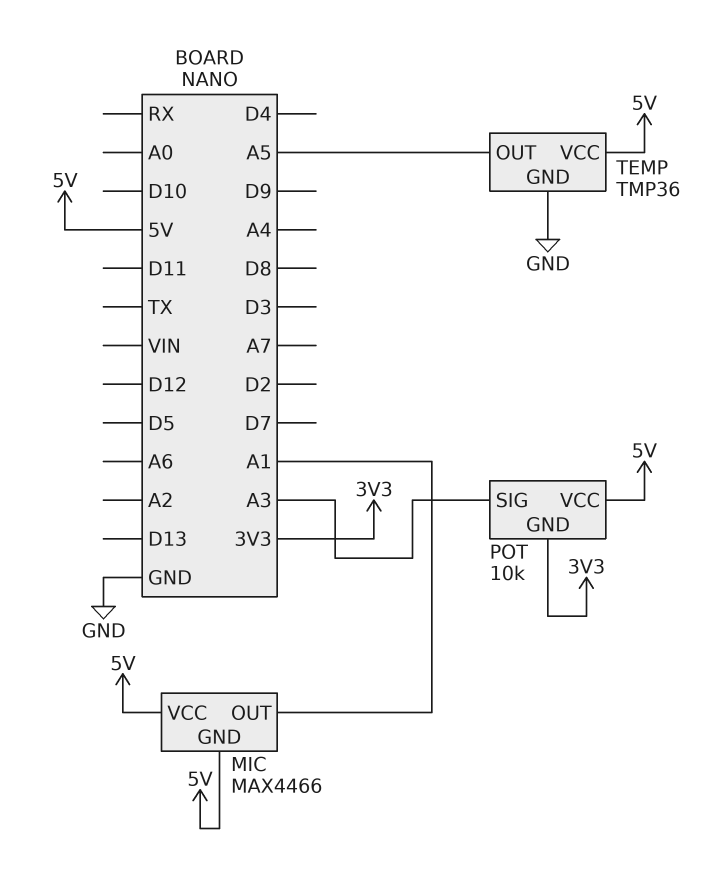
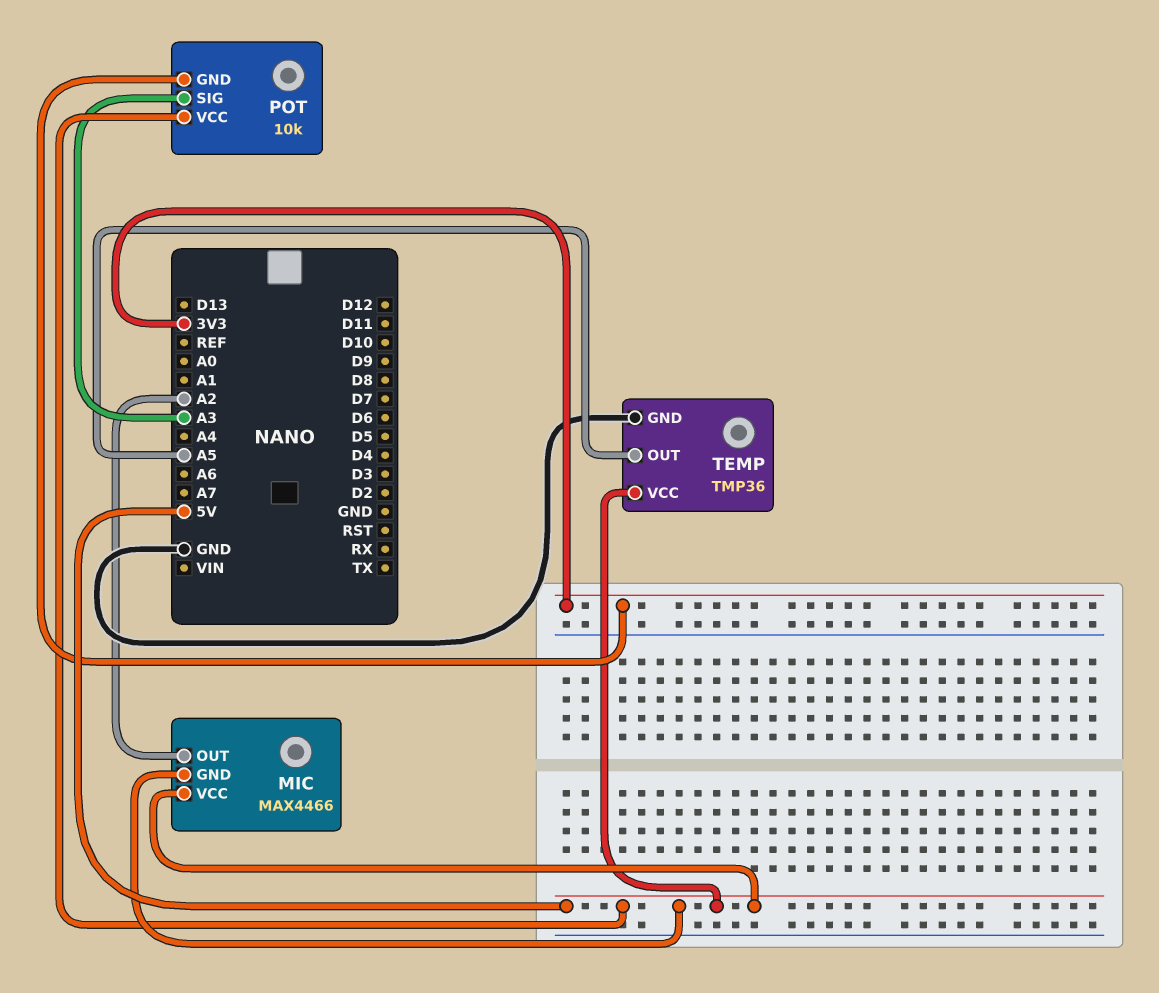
MIC pin OUT: A1 -> A2

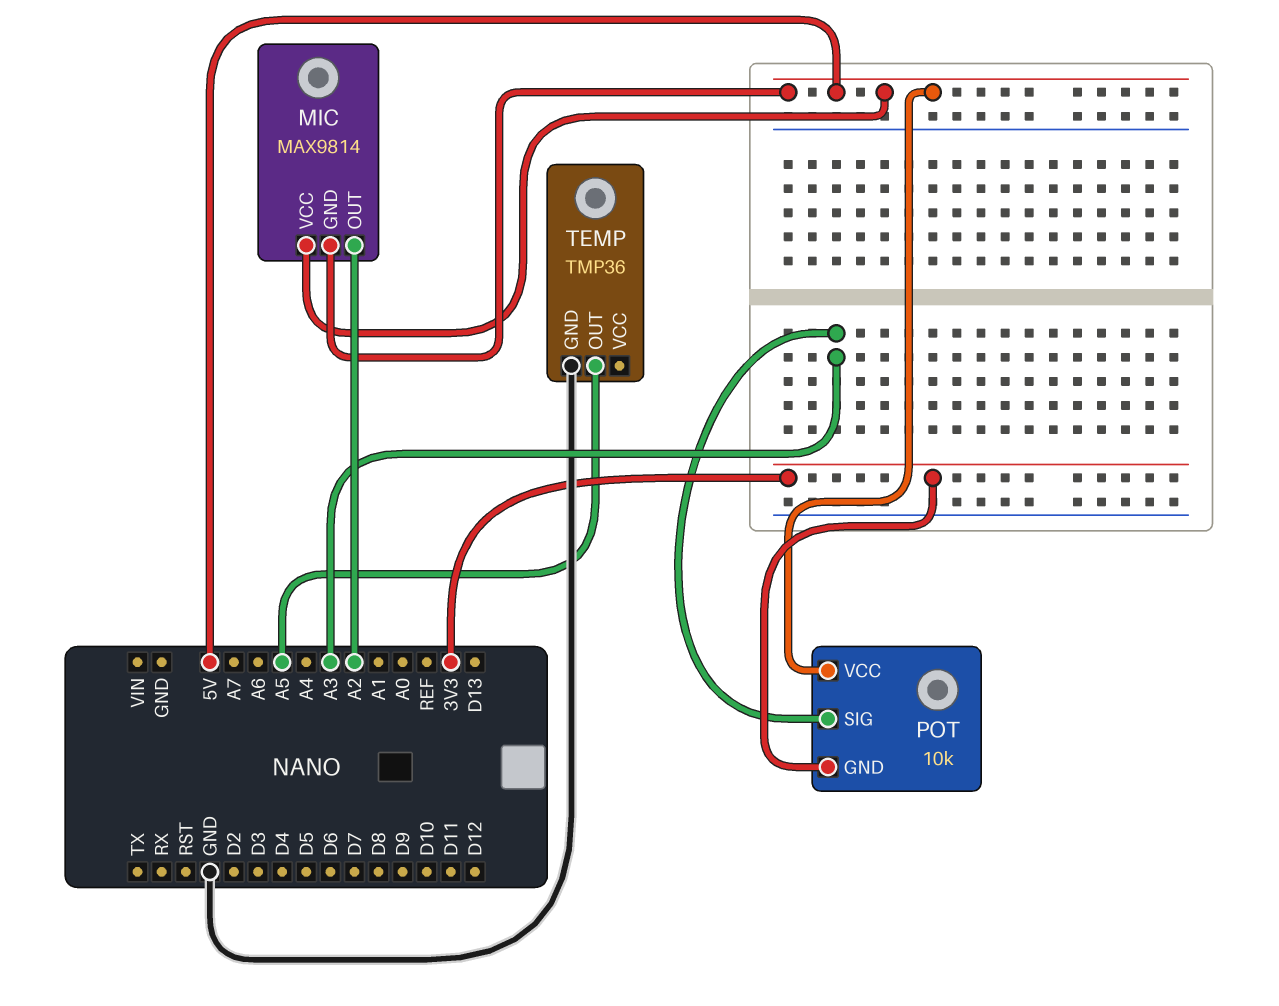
MIC: MAX4466 -> MAX9814
TEMP pin VCC: 5V -> none

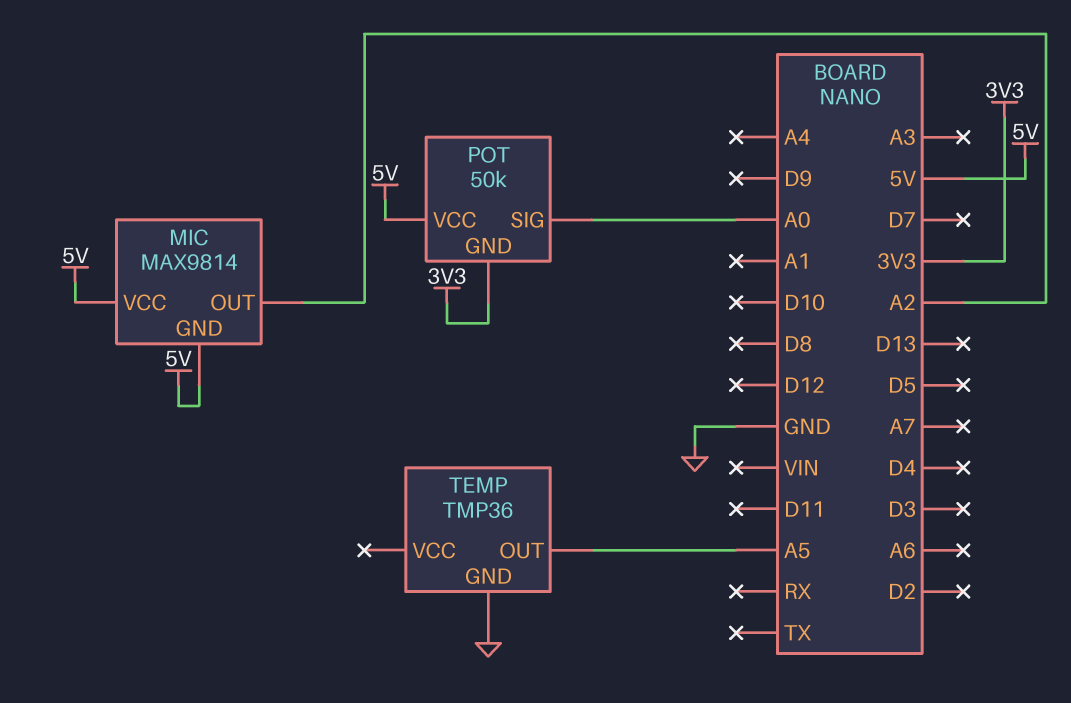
POT: 10k -> 50k
POT pin SIG: A3 -> A0

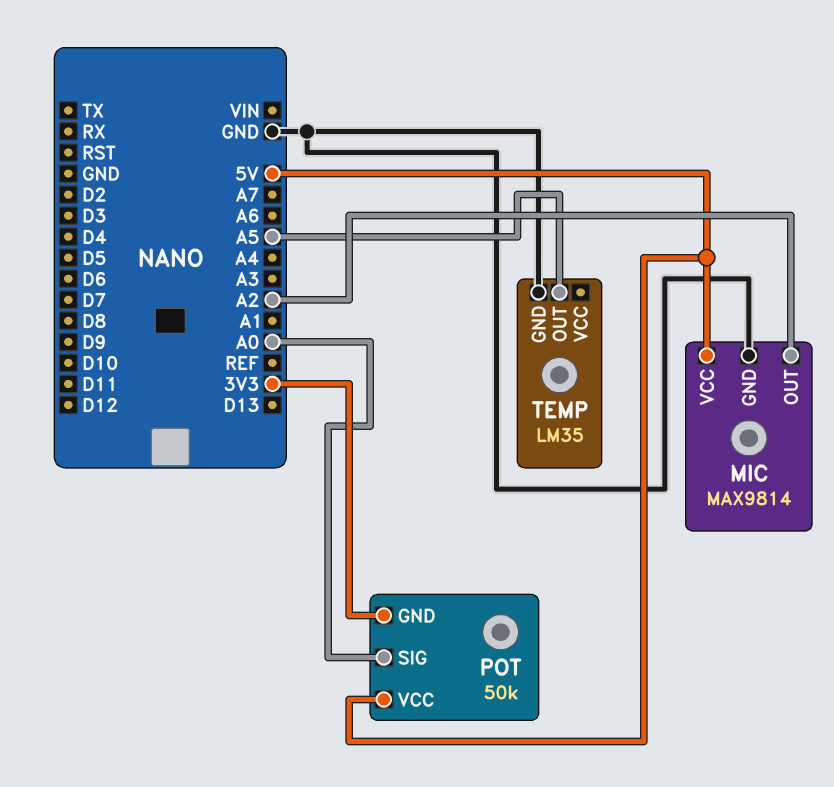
MIC pin GND: 5V -> GND
TEMP: TMP36 -> LM35

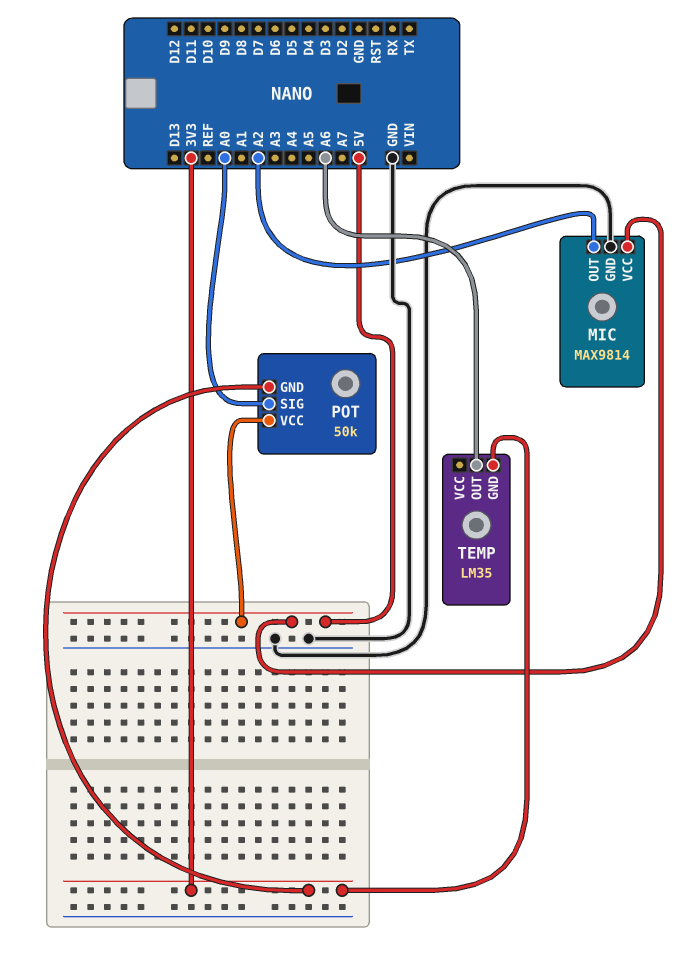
TEMP pin GND: GND -> 3V3
TEMP pin OUT: A5 -> A6

